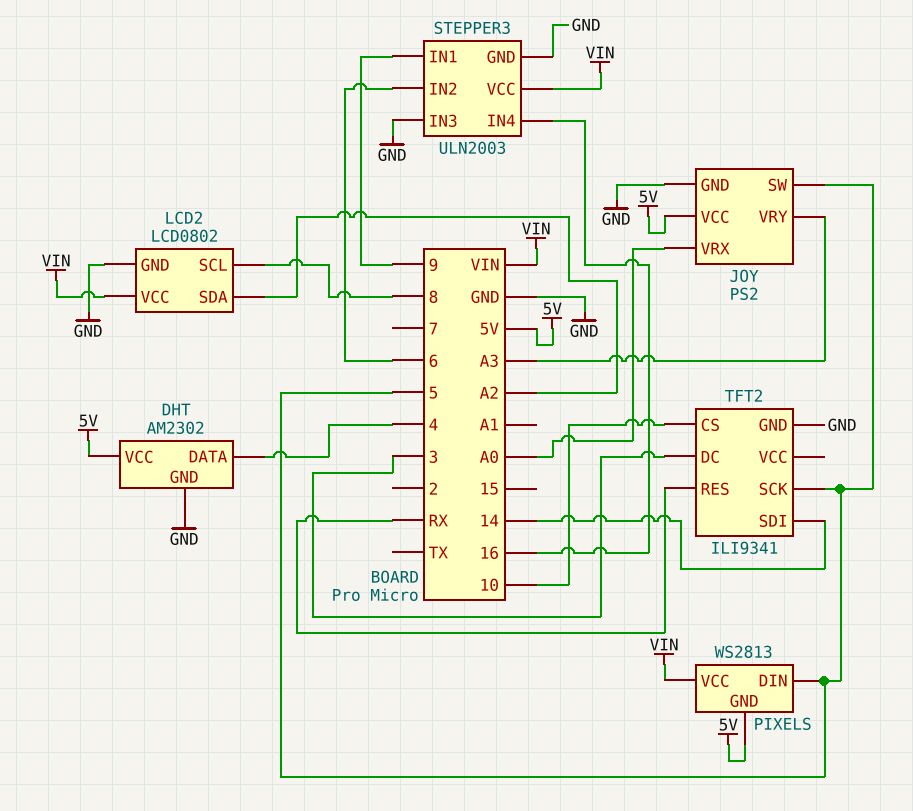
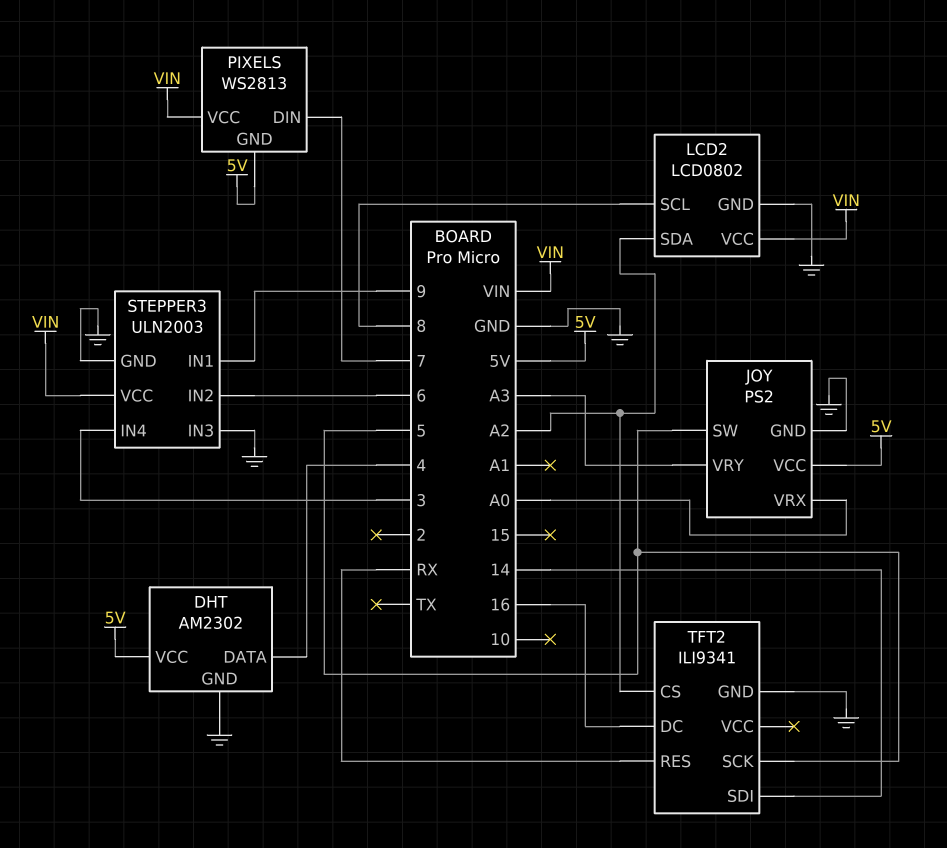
PIXELS pin DIN: 5 -> 7
STEPPER3 pin IN4: 16 -> 3
TFT2 pin CS: 10 -> A2
TFT2 pin DC: 3 -> 16

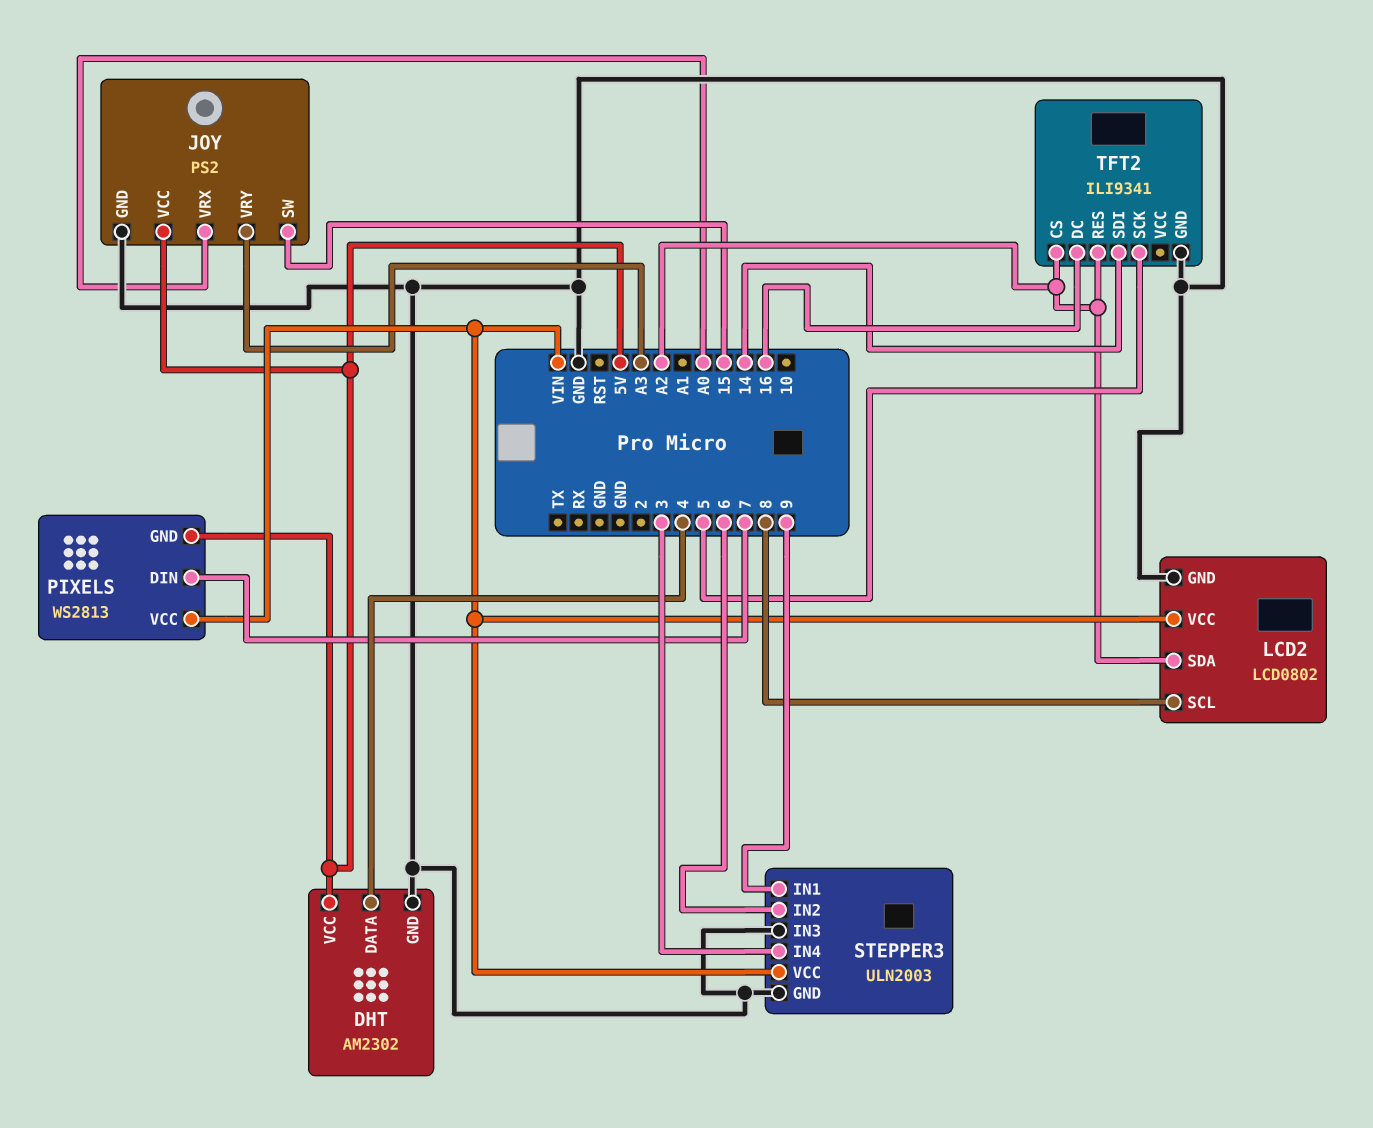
JOY pin SW: 5 -> 15
TFT2 pin RES: RX -> A2

